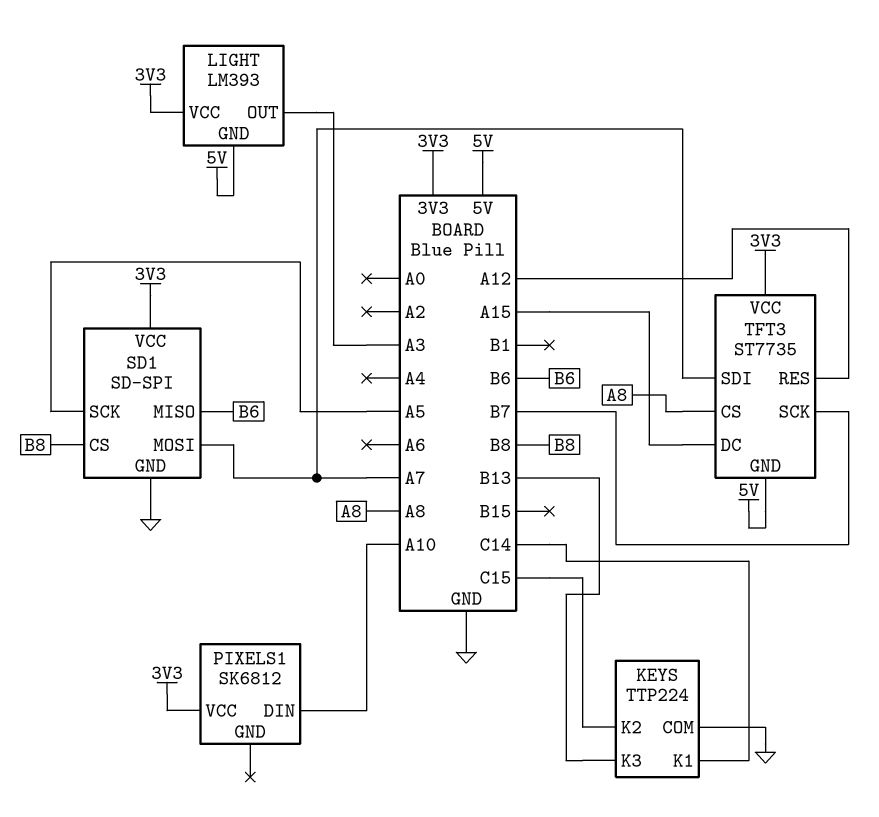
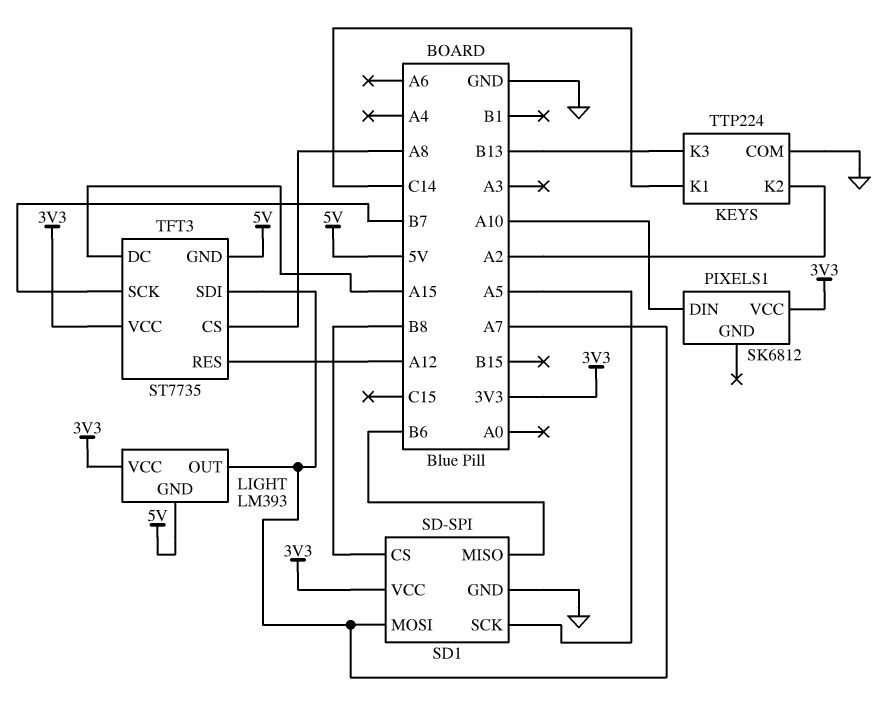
KEYS pin K2: C15 -> A2
LIGHT pin OUT: A3 -> A7

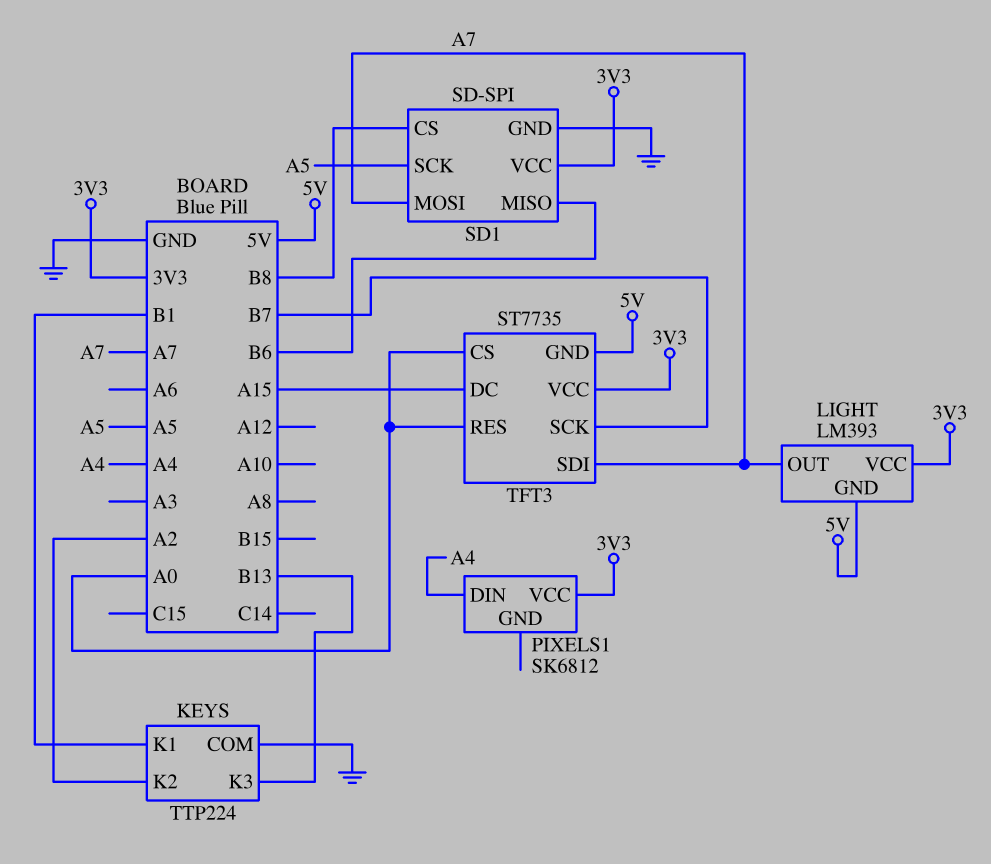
KEYS pin K1: C14 -> B1
PIXELS1 pin DIN: A10 -> A4
TFT3 pin CS: A8 -> A0
TFT3 pin RES: A12 -> A0

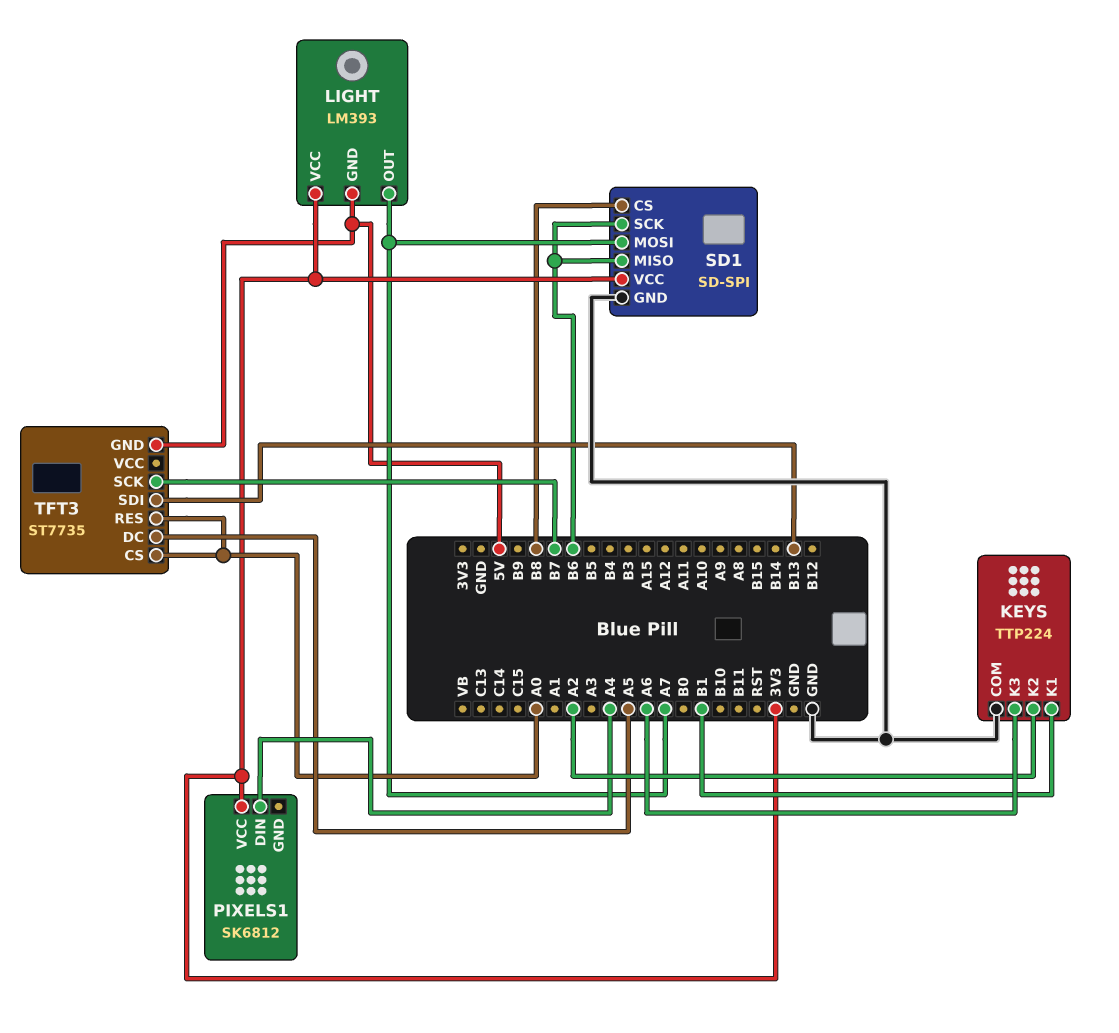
KEYS pin K3: B13 -> A6
SD1 pin SCK: A5 -> B6
TFT3 pin DC: A15 -> A5
TFT3 pin SDI: A7 -> B13
TFT3 pin VCC: 3V3 -> none

